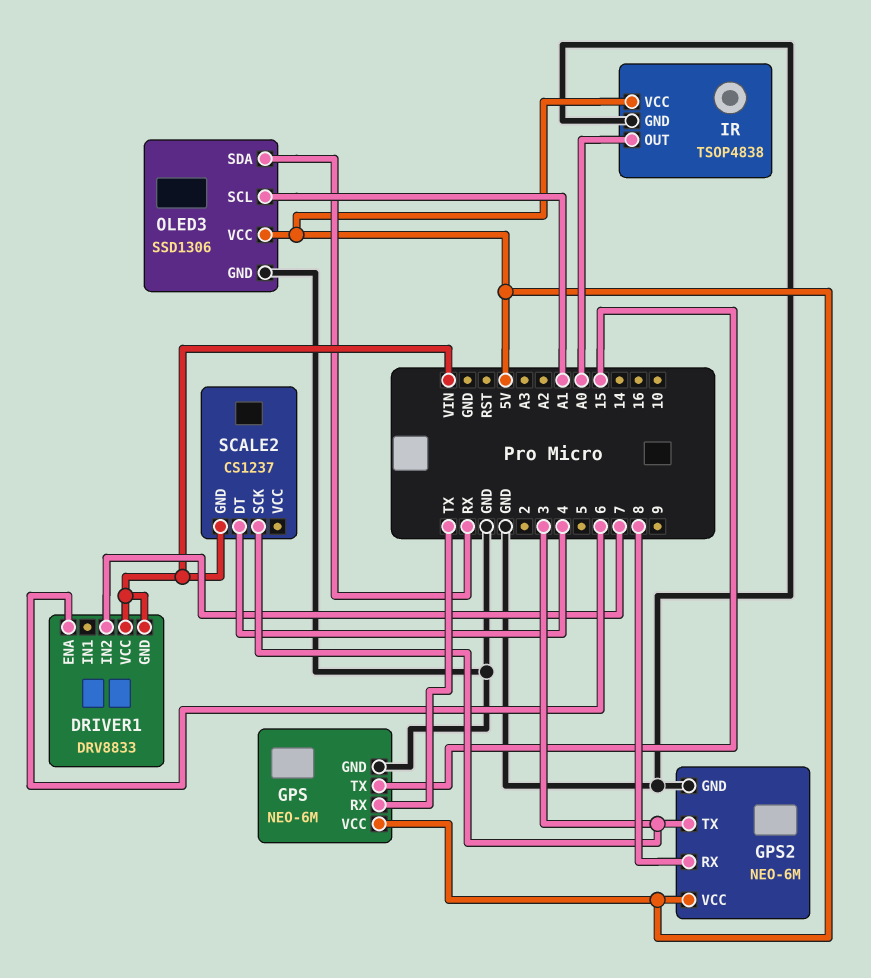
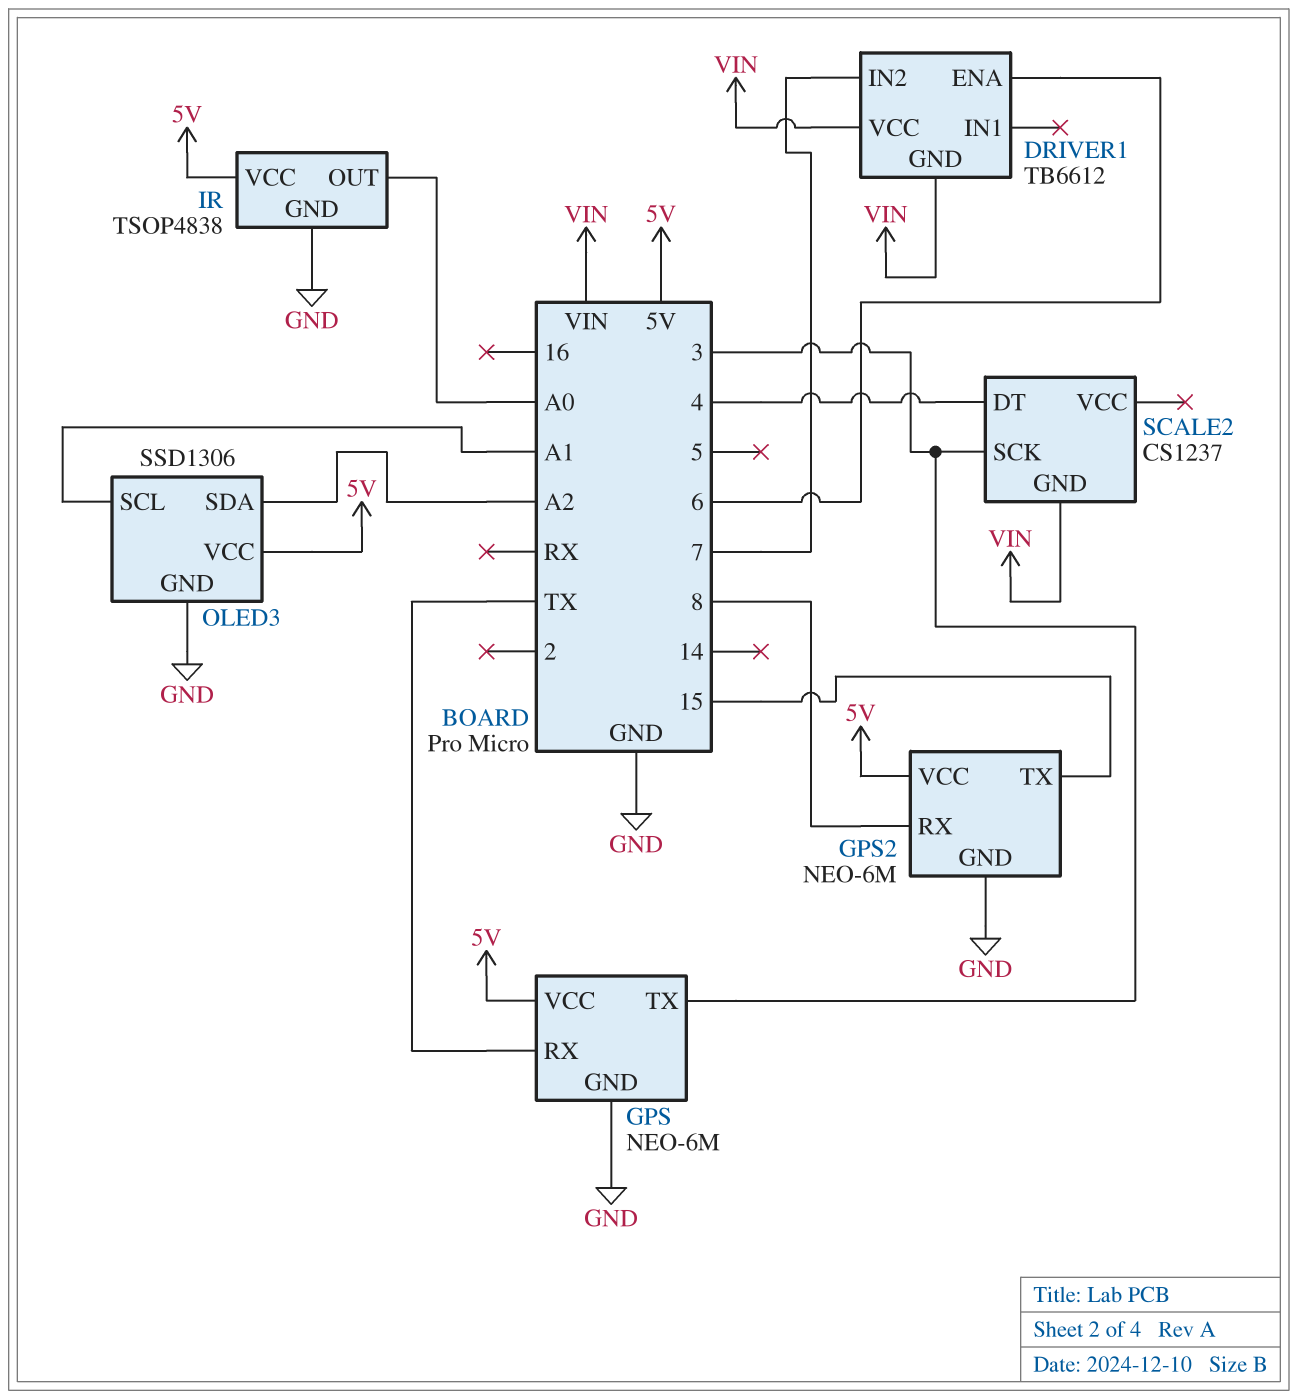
DRIVER1: DRV8833 -> TB6612
GPS pin TX: 15 -> 3
GPS2 pin TX: 3 -> 15
OLED3 pin SDA: RX -> A2

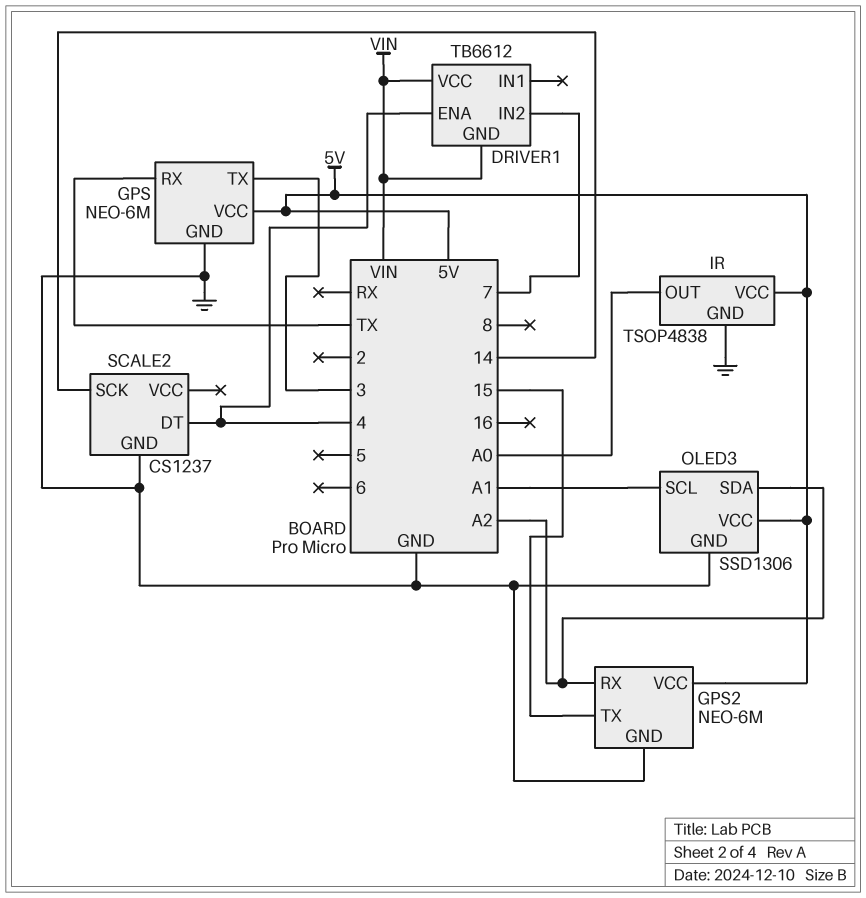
DRIVER1 pin ENA: 6 -> 4
GPS2 pin RX: 8 -> A2
SCALE2 pin GND: VIN -> GND
SCALE2 pin SCK: 3 -> 14

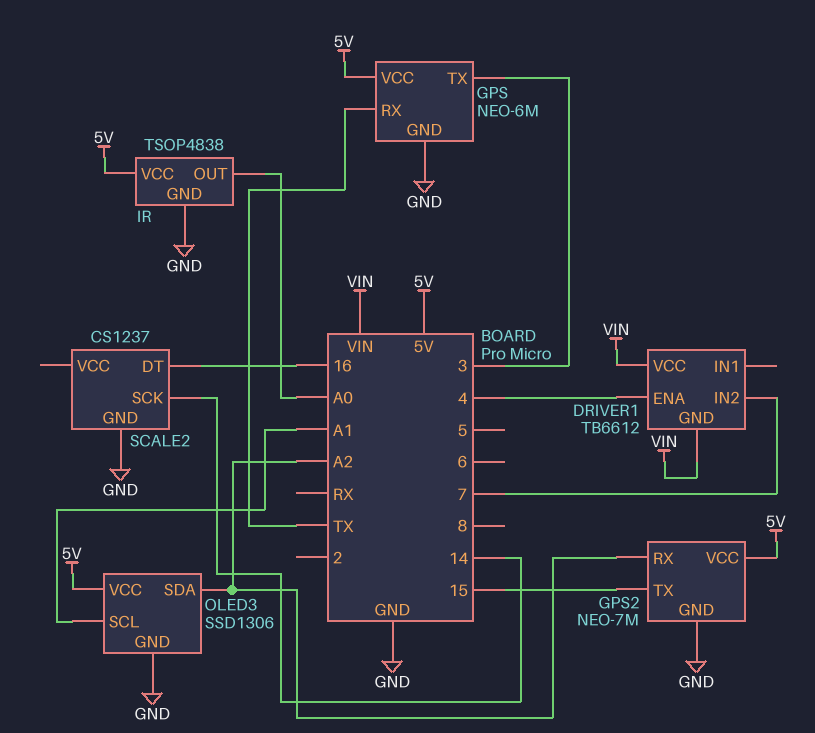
GPS2: NEO-6M -> NEO-7M
SCALE2 pin DT: 4 -> 16

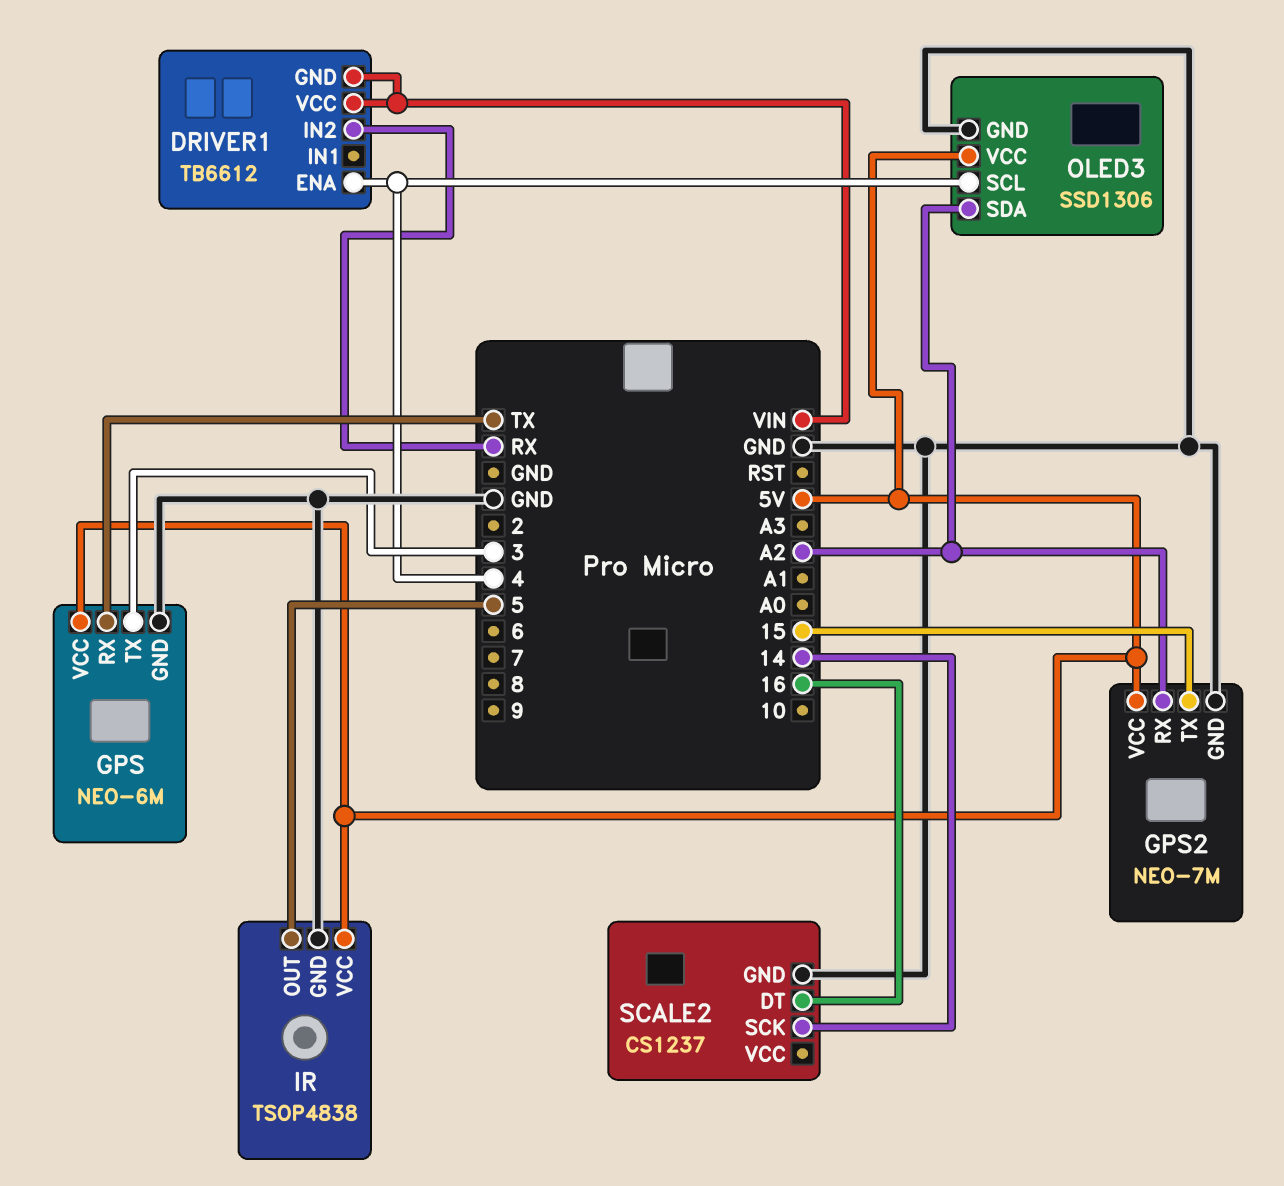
DRIVER1 pin IN2: 7 -> RX
IR pin OUT: A0 -> 5
OLED3 pin SCL: A1 -> 4

